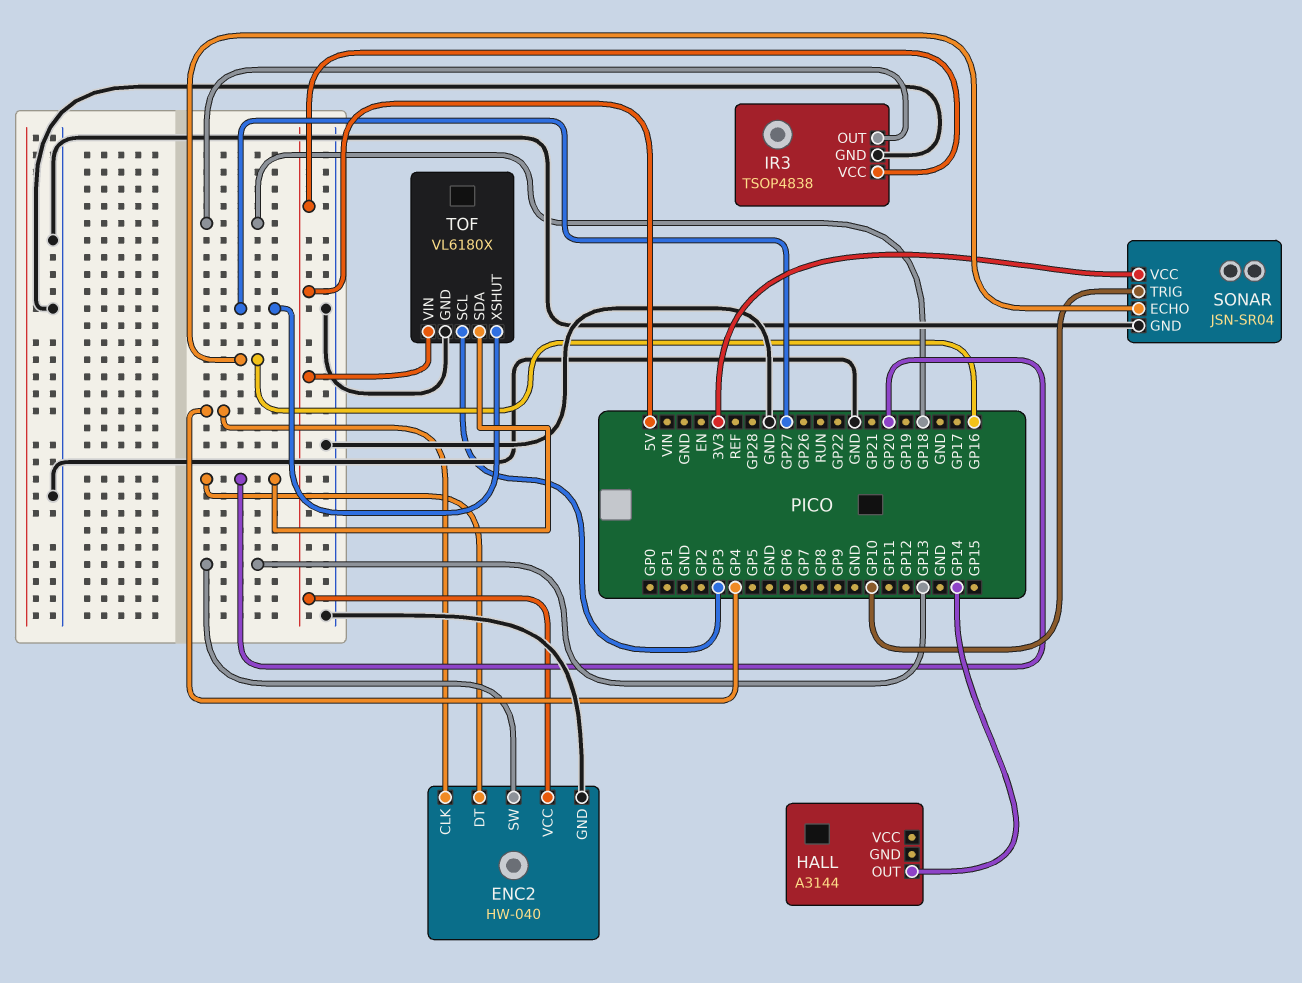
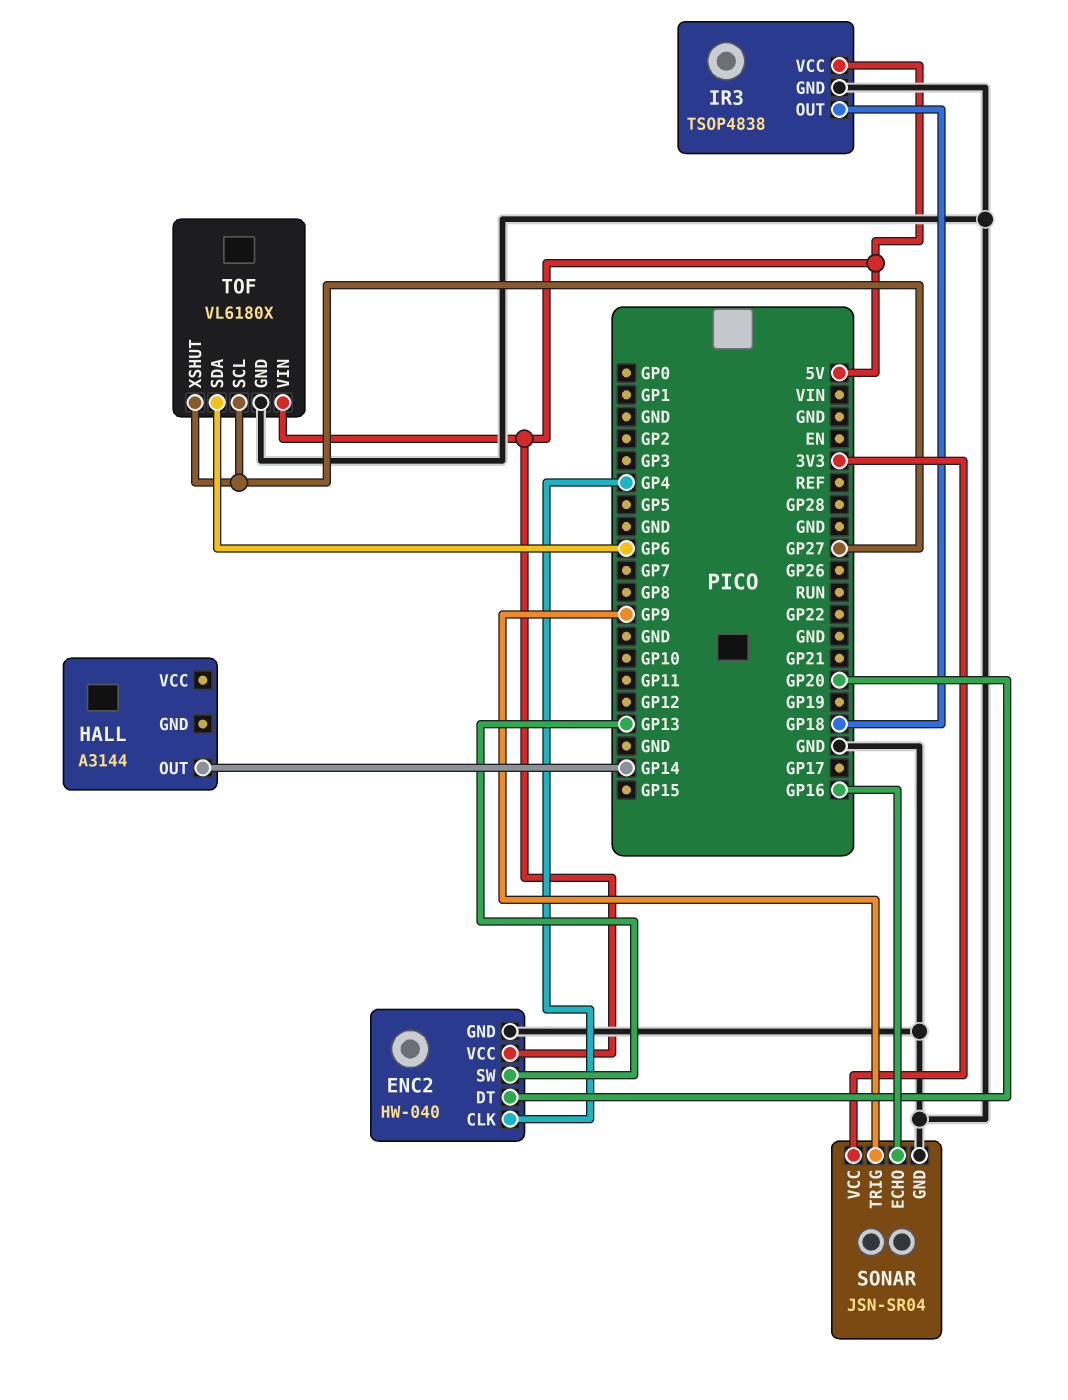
SONAR pin TRIG: GP10 -> GP9
TOF pin SCL: GP3 -> GP27
TOF pin SDA: GP20 -> GP6

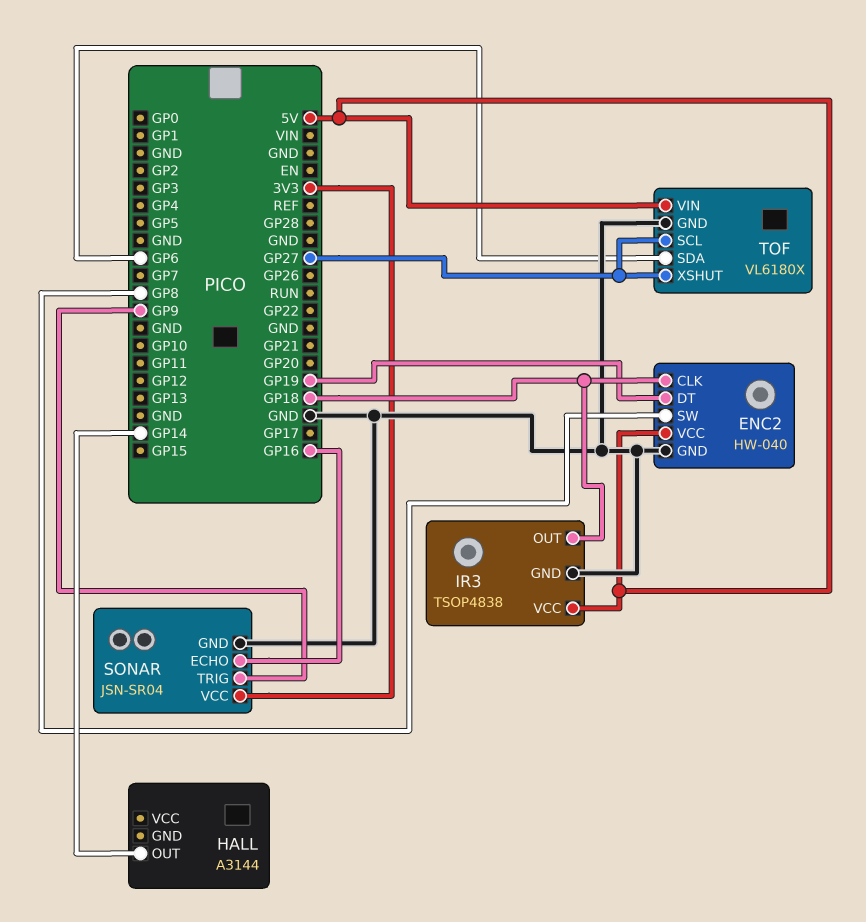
ENC2 pin CLK: GP4 -> GP18
ENC2 pin DT: GP20 -> GP19
ENC2 pin SW: GP13 -> GP8

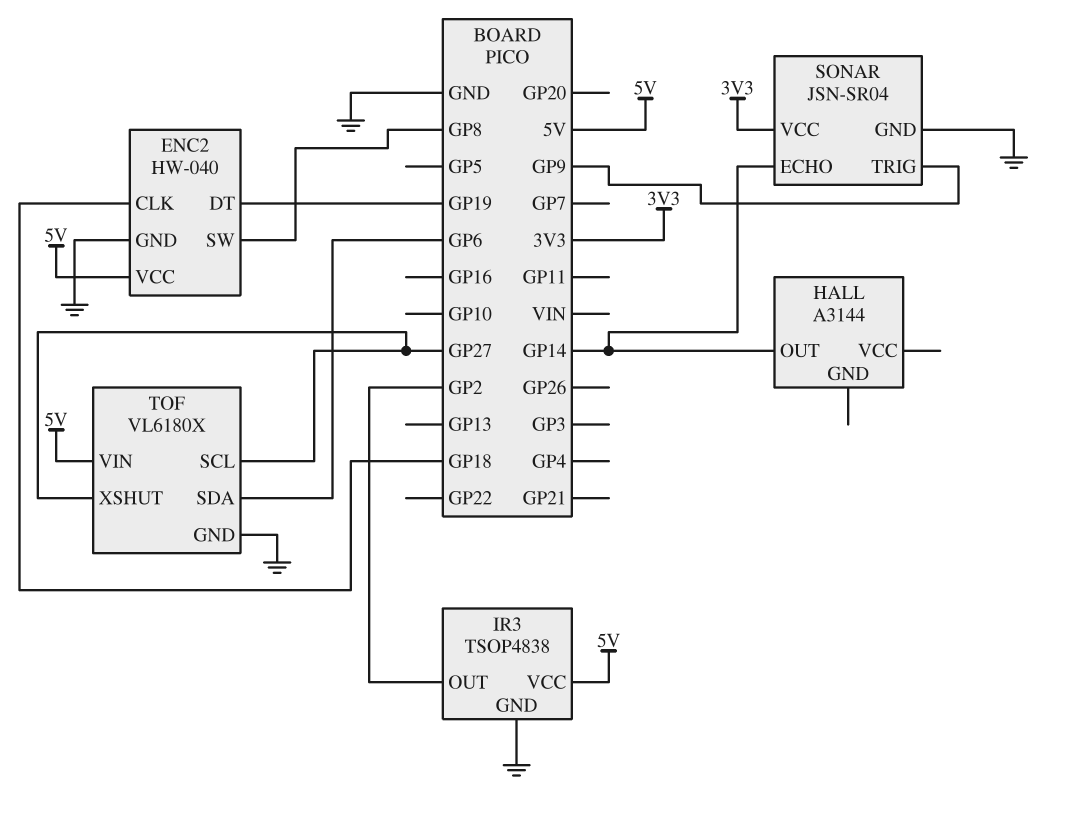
IR3 pin OUT: GP18 -> GP2
SONAR pin ECHO: GP16 -> GP14

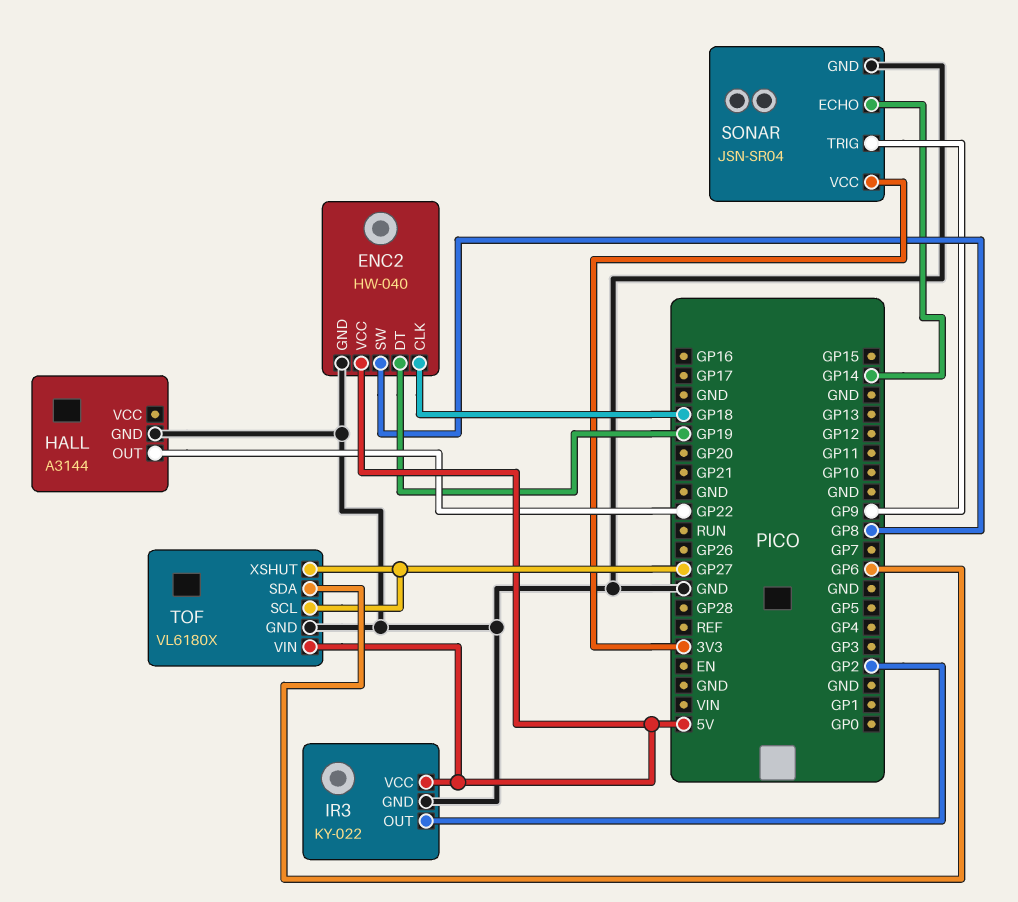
HALL pin GND: none -> GND
HALL pin OUT: GP14 -> GP22
IR3: TSOP4838 -> KY-022

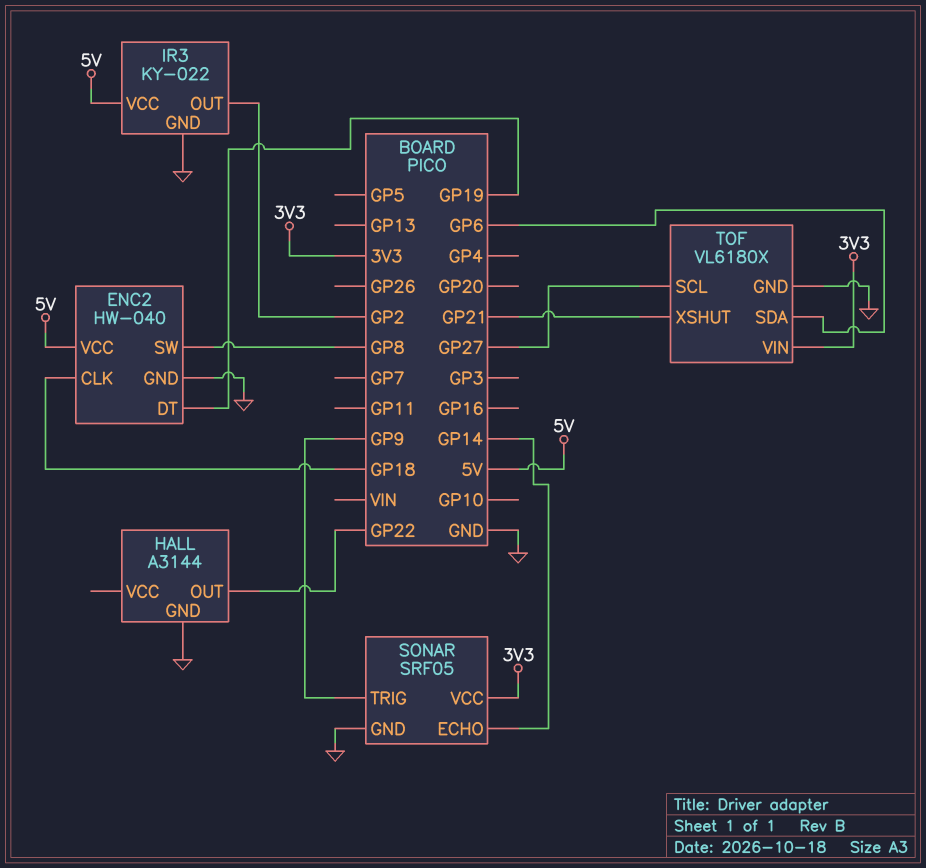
SONAR: JSN-SR04 -> SRF05
TOF pin VIN: 5V -> 3V3
TOF pin XSHUT: GP27 -> GP21

